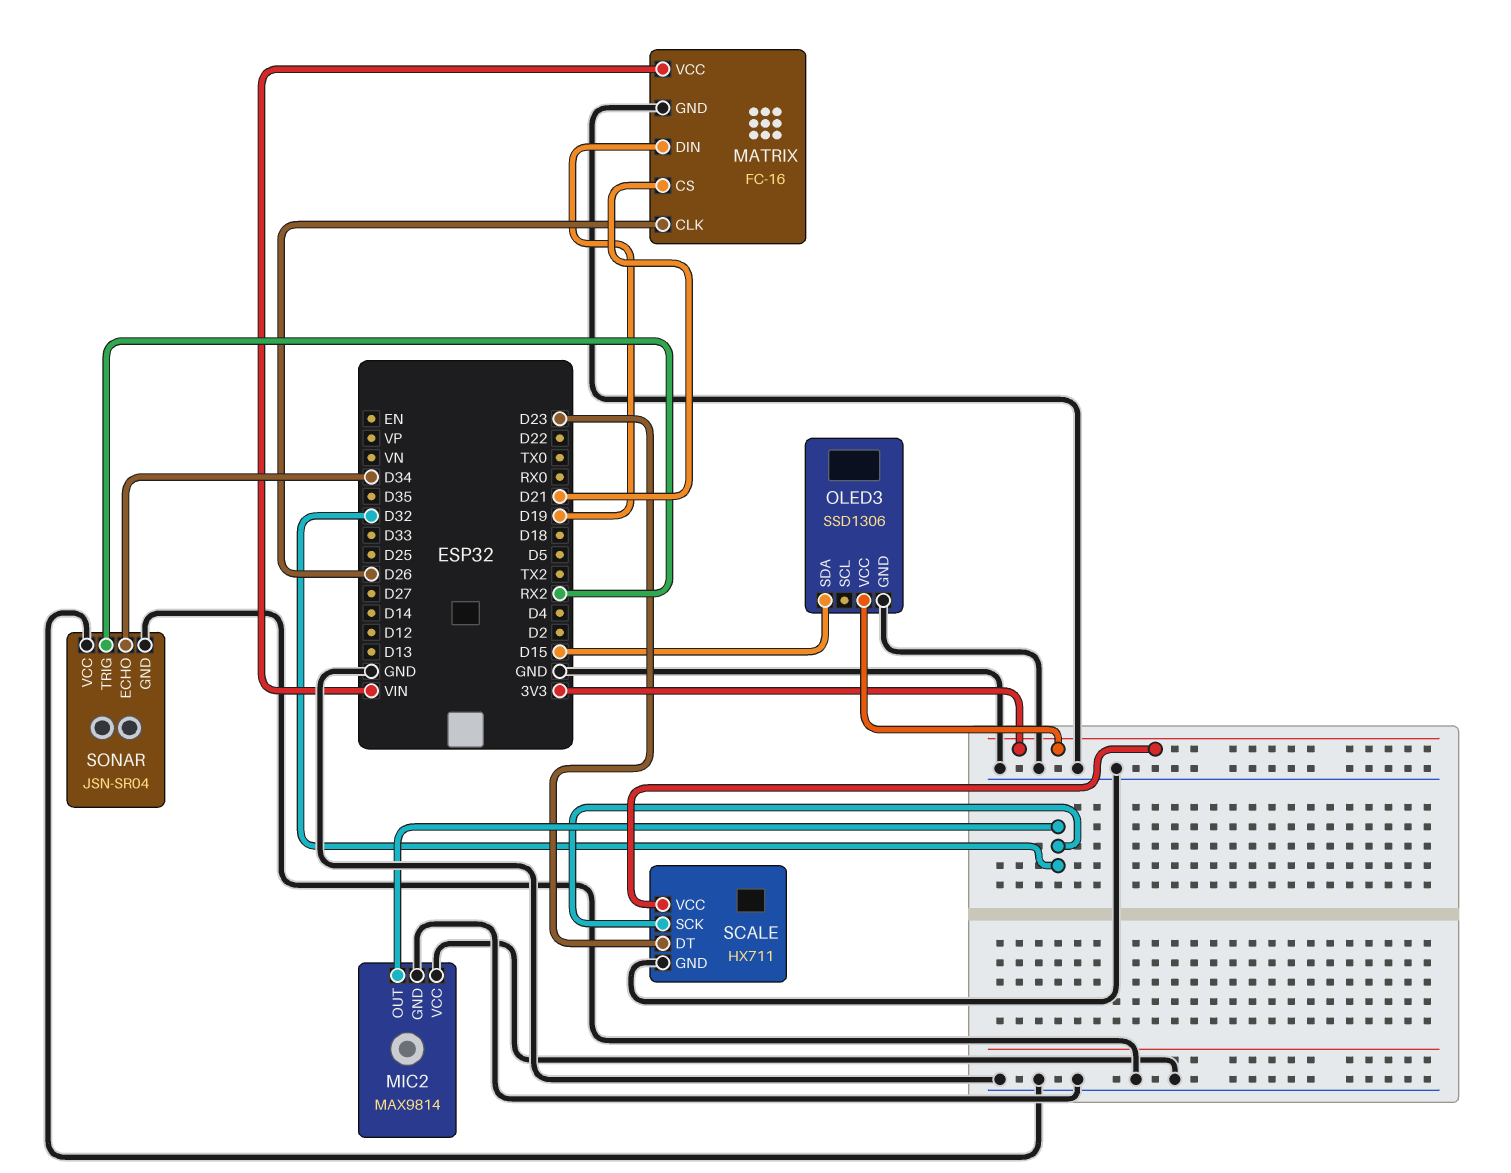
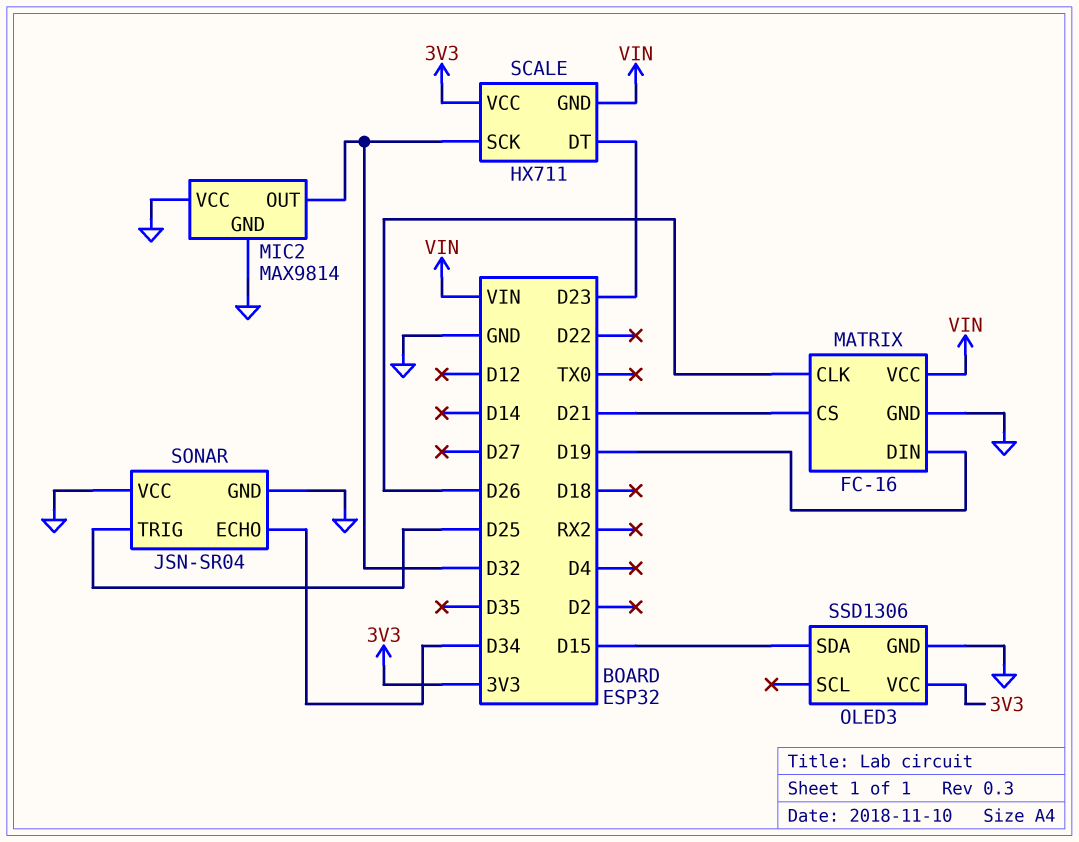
SCALE pin GND: GND -> VIN
SONAR pin TRIG: RX2 -> D25

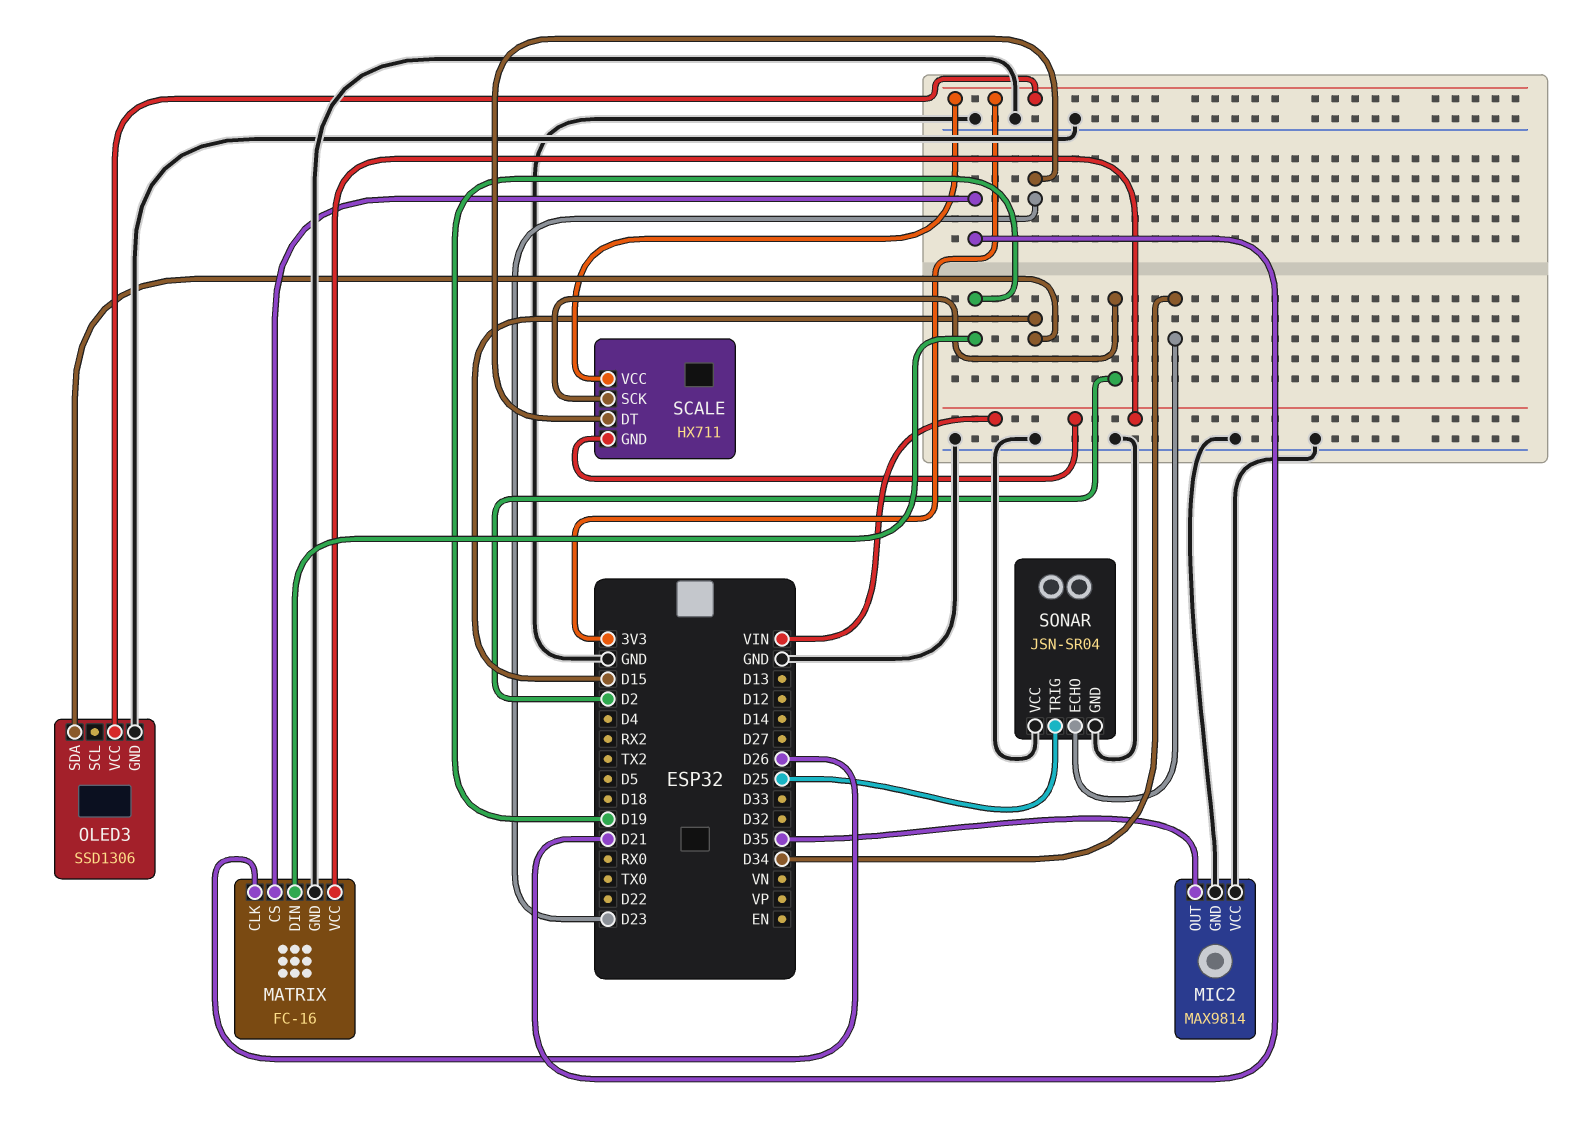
MIC2 pin OUT: D32 -> D35
SCALE pin SCK: D32 -> D2

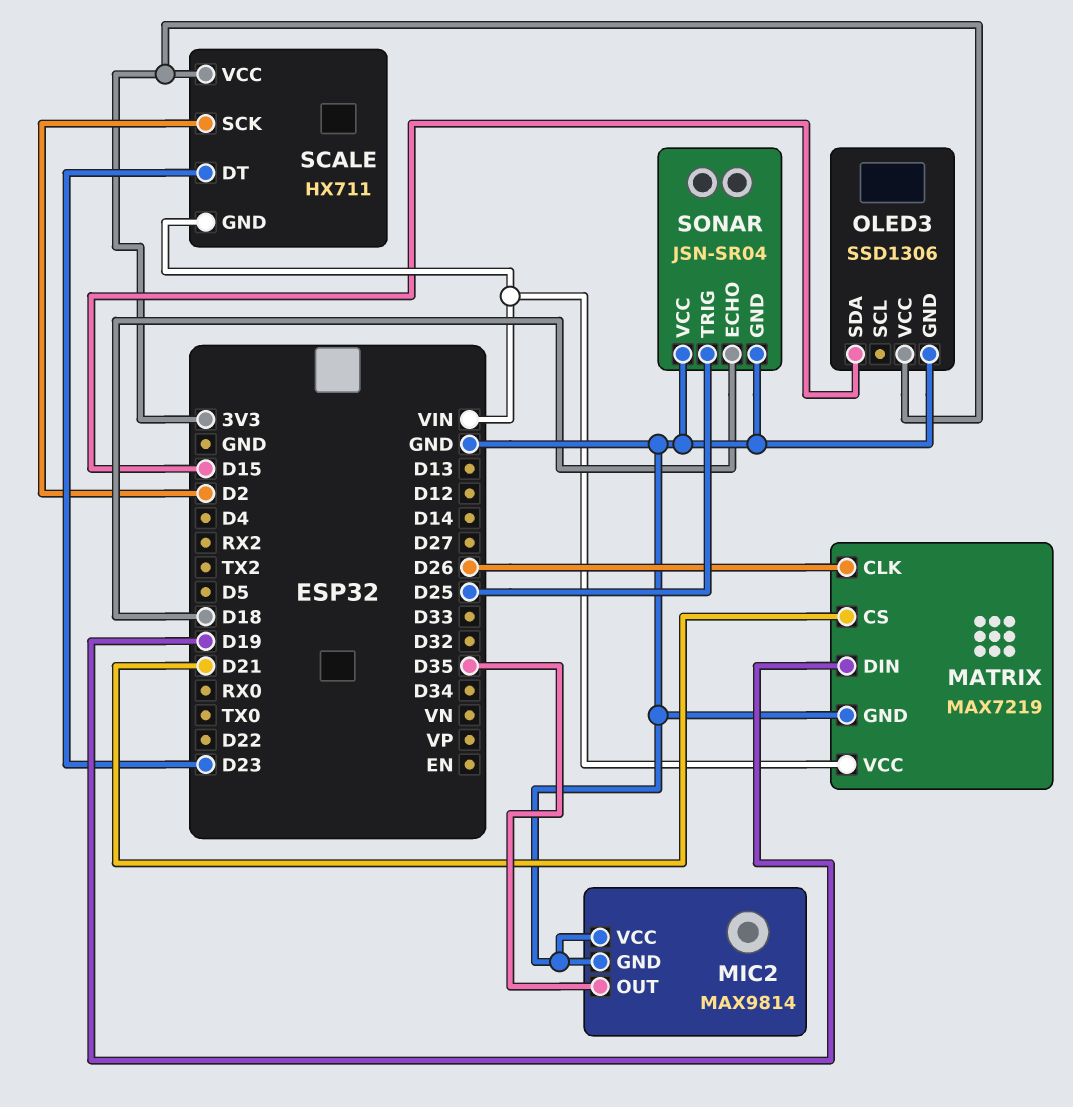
MATRIX: FC-16 -> MAX7219
SONAR pin ECHO: D34 -> D18

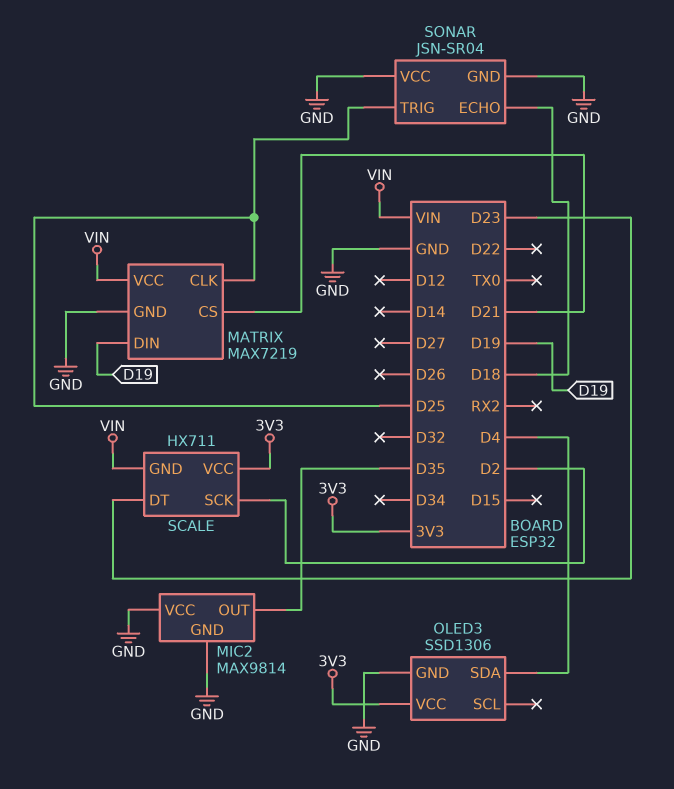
MATRIX pin CLK: D26 -> D25
OLED3 pin SDA: D15 -> D4

